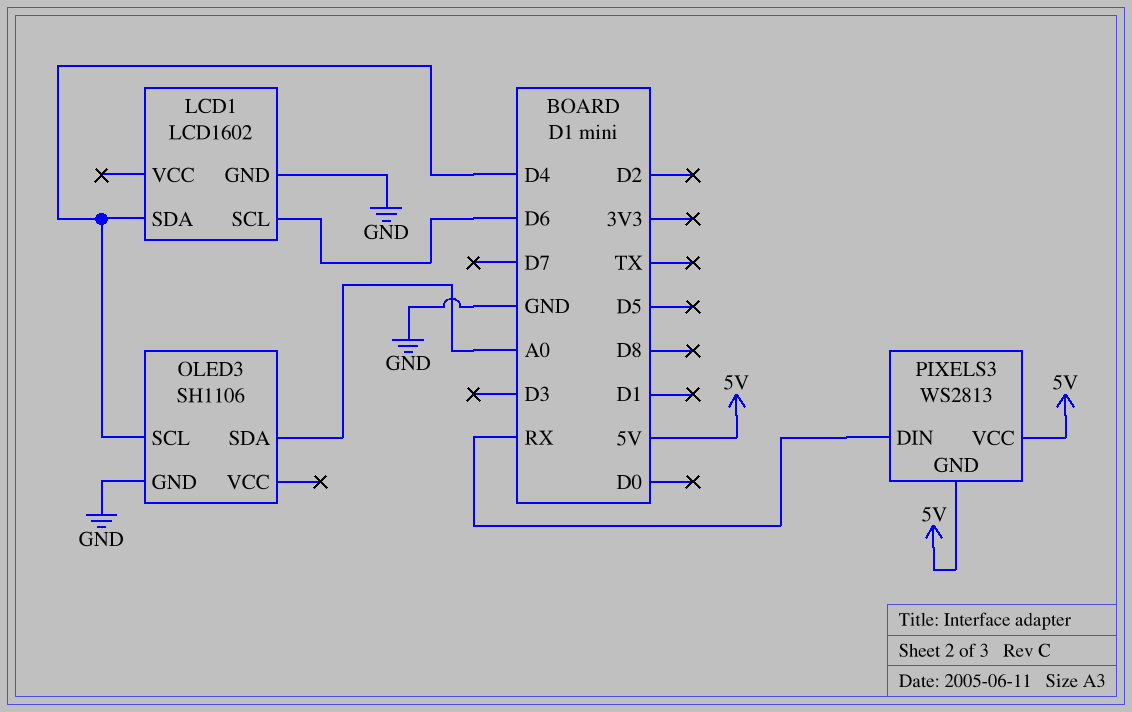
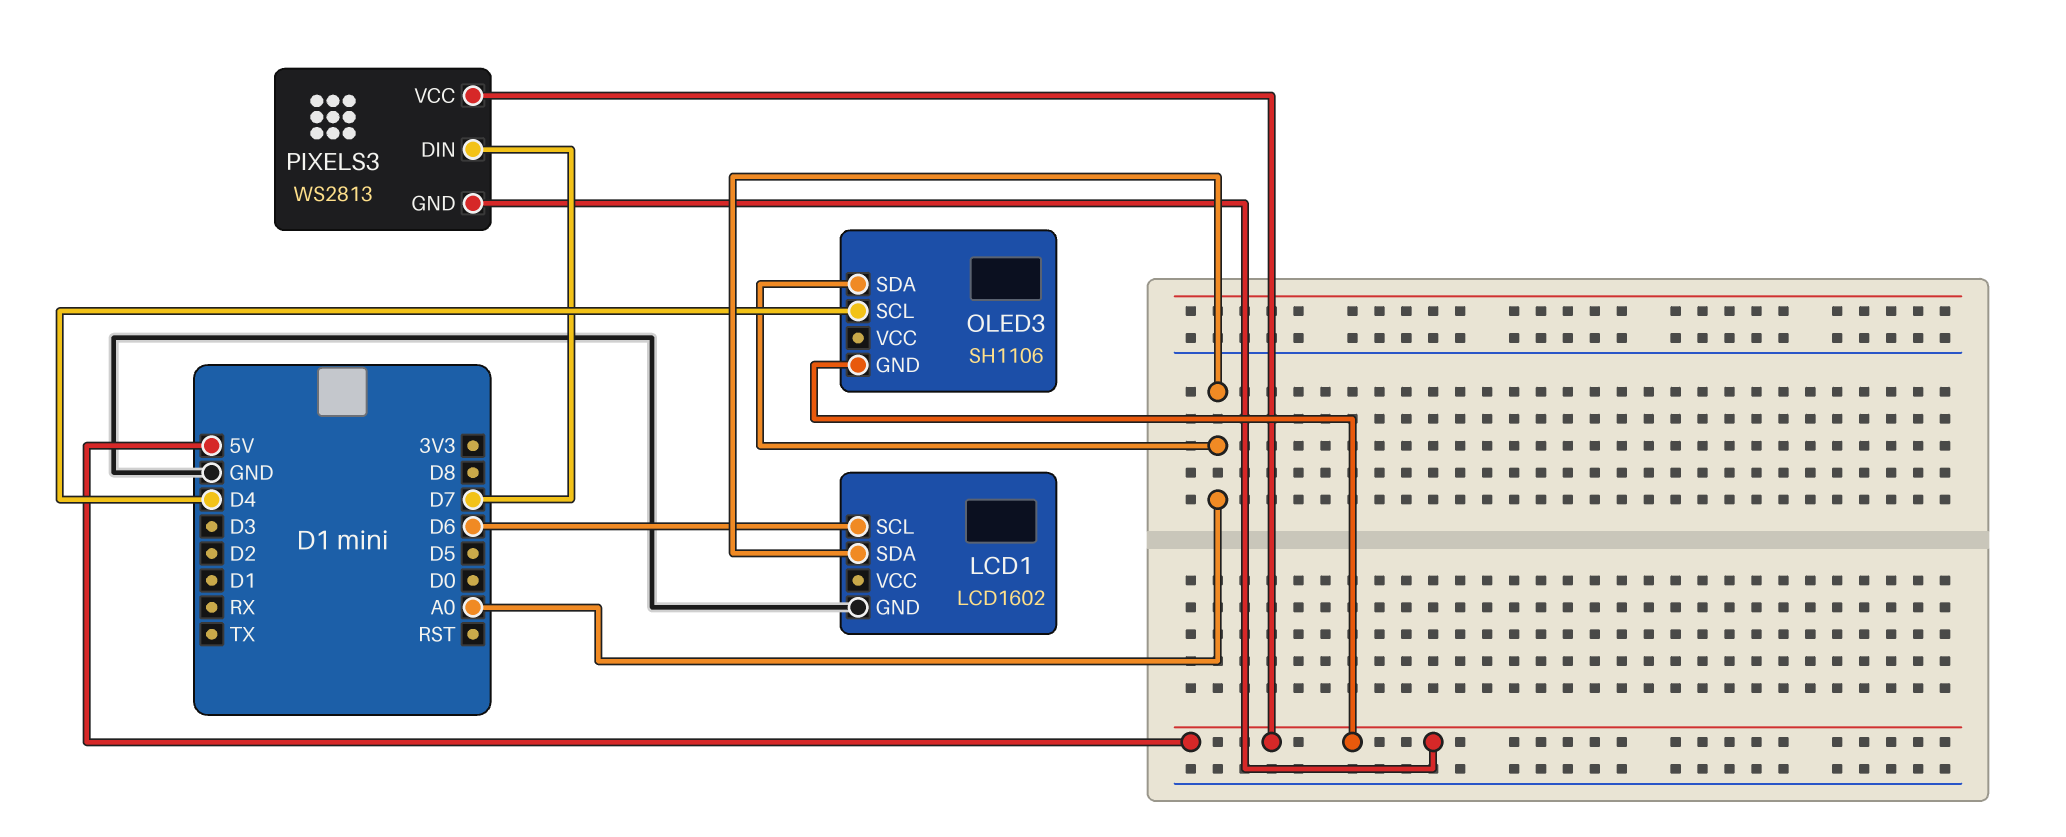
LCD1 pin SDA: D4 -> A0
OLED3 pin GND: GND -> 5V
PIXELS3 pin DIN: RX -> D7

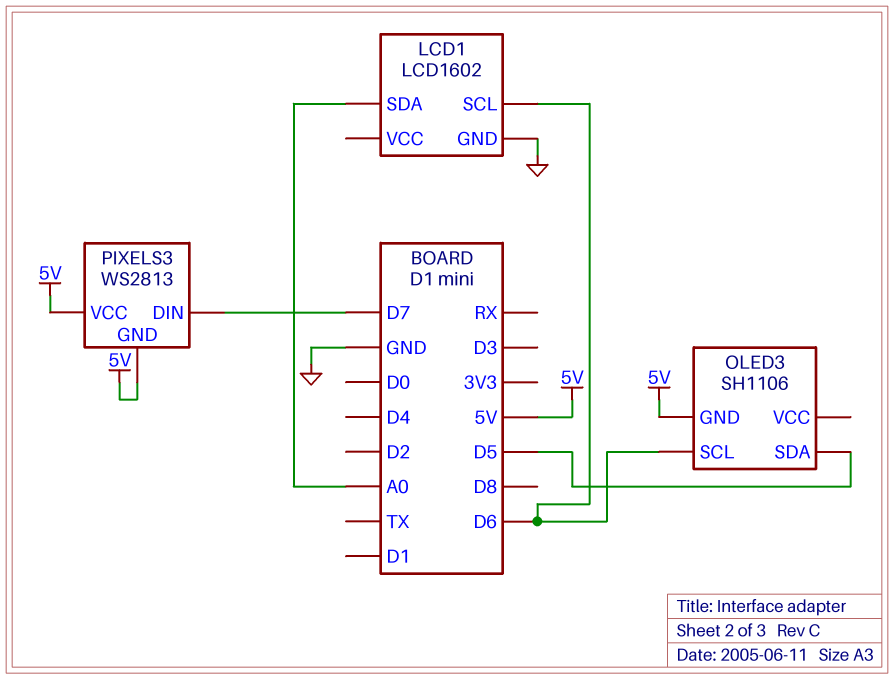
OLED3 pin SCL: D4 -> D6
OLED3 pin SDA: A0 -> D5

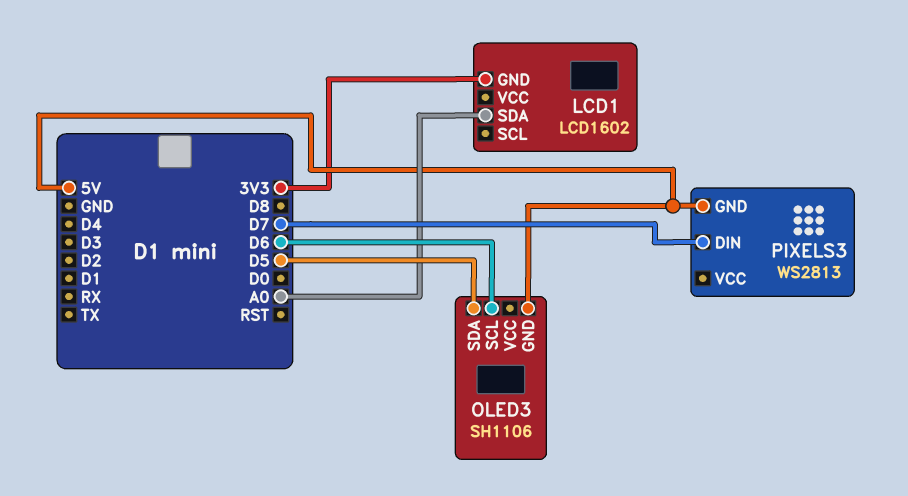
LCD1 pin GND: GND -> 3V3
LCD1 pin SCL: D6 -> none
PIXELS3 pin VCC: 5V -> none

